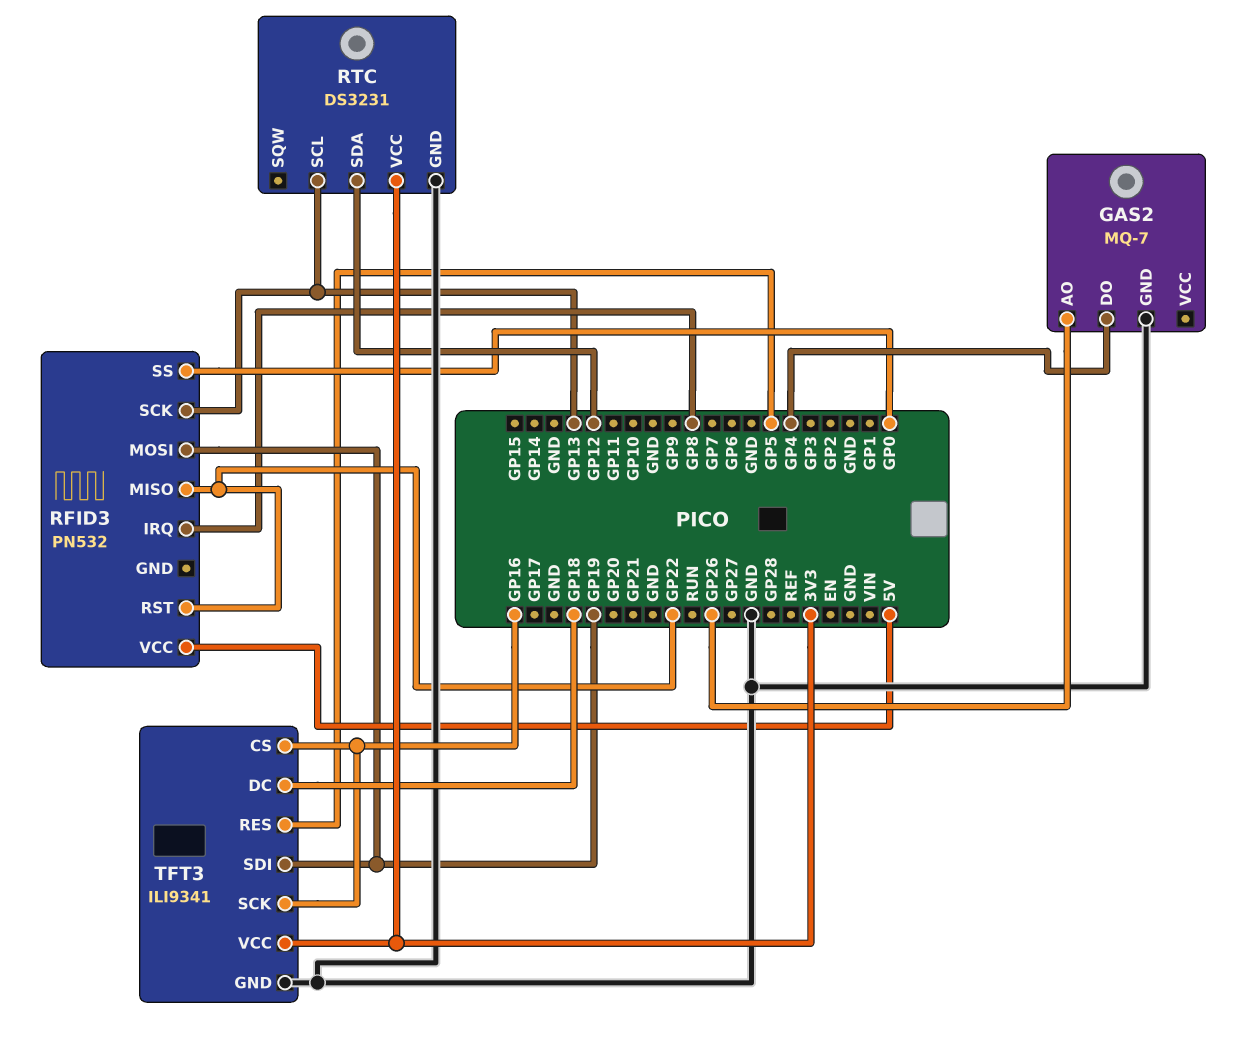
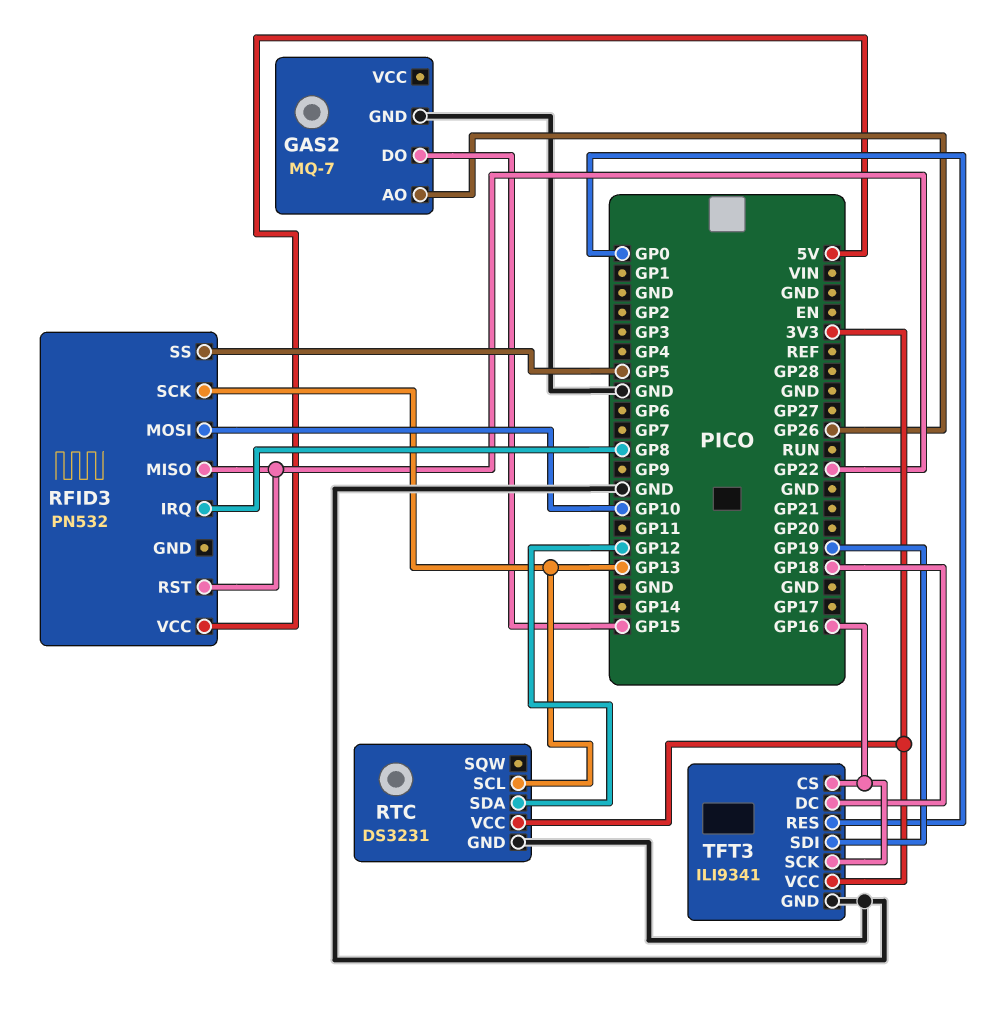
GAS2 pin DO: GP4 -> GP15
RFID3 pin MOSI: GP19 -> GP10
RFID3 pin SS: GP0 -> GP5
TFT3 pin RES: GP5 -> GP0

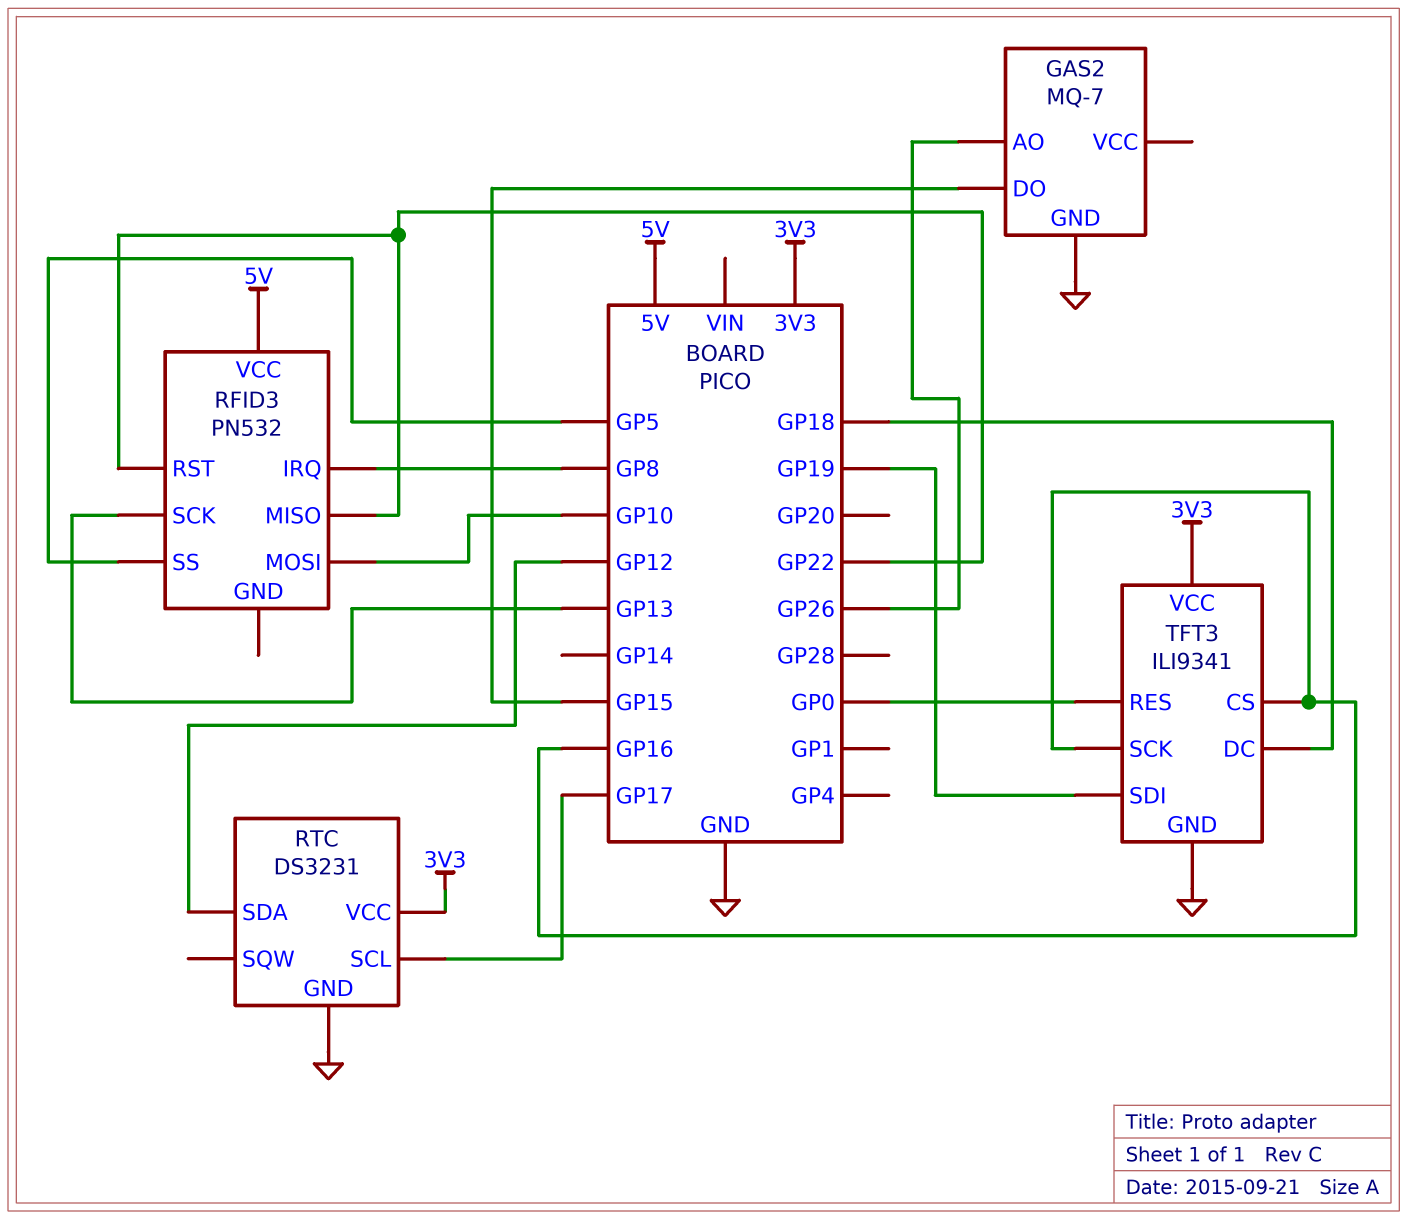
RTC pin SCL: GP13 -> GP17

